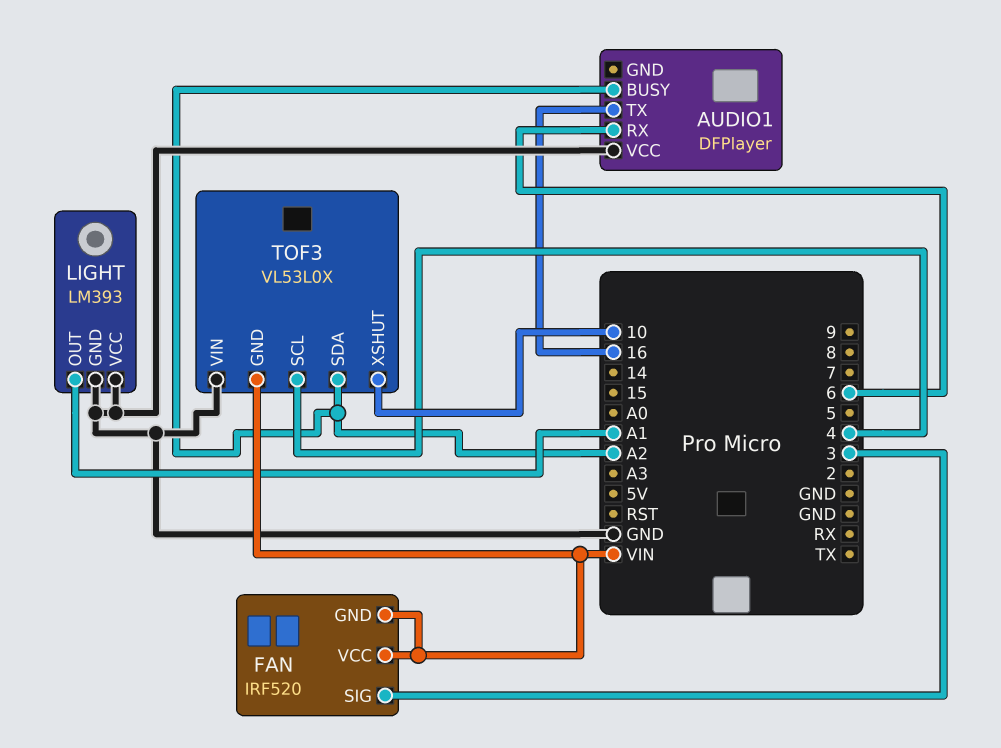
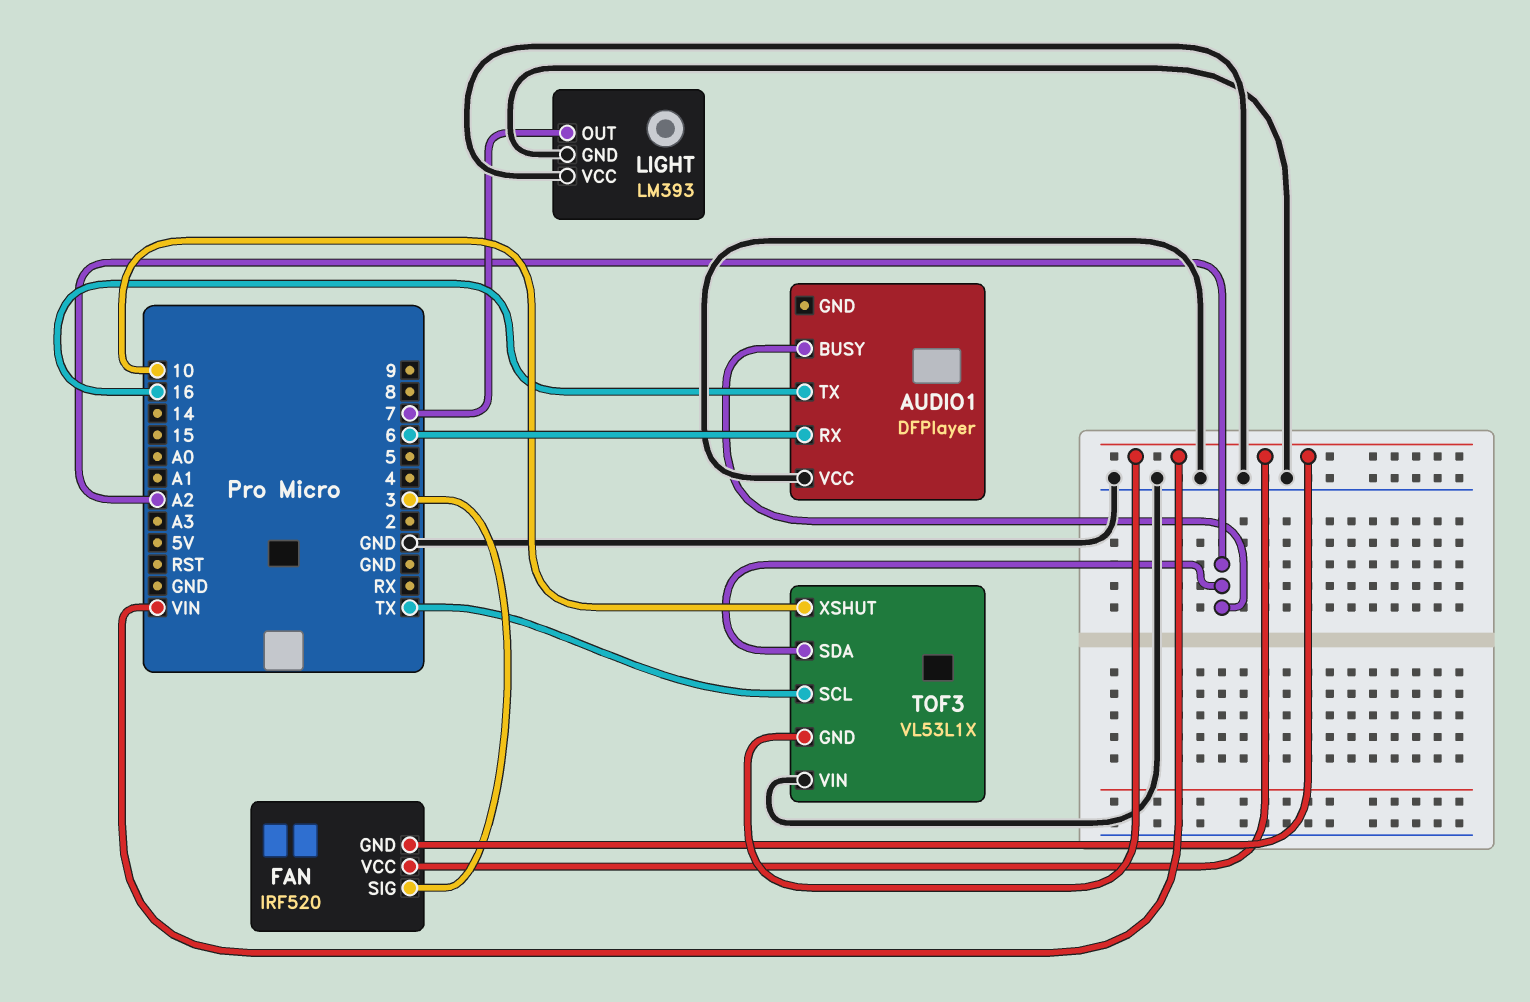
LIGHT pin OUT: A1 -> 7
TOF3: VL53L0X -> VL53L1X
TOF3 pin SCL: 4 -> TX

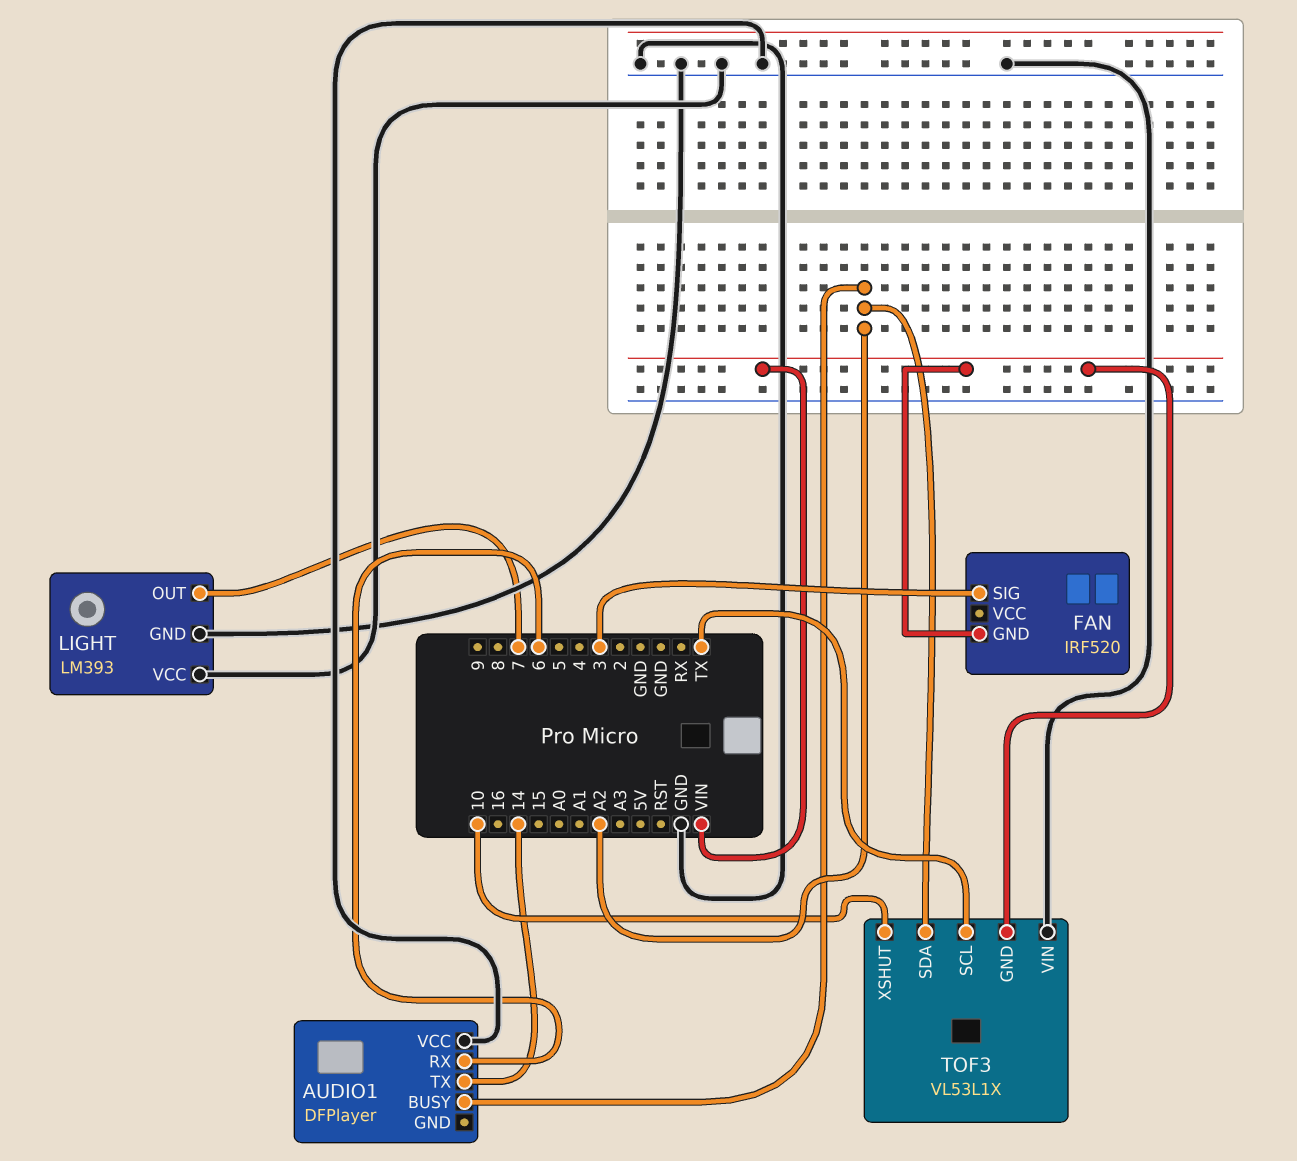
AUDIO1 pin TX: 16 -> 14
FAN pin VCC: VIN -> none

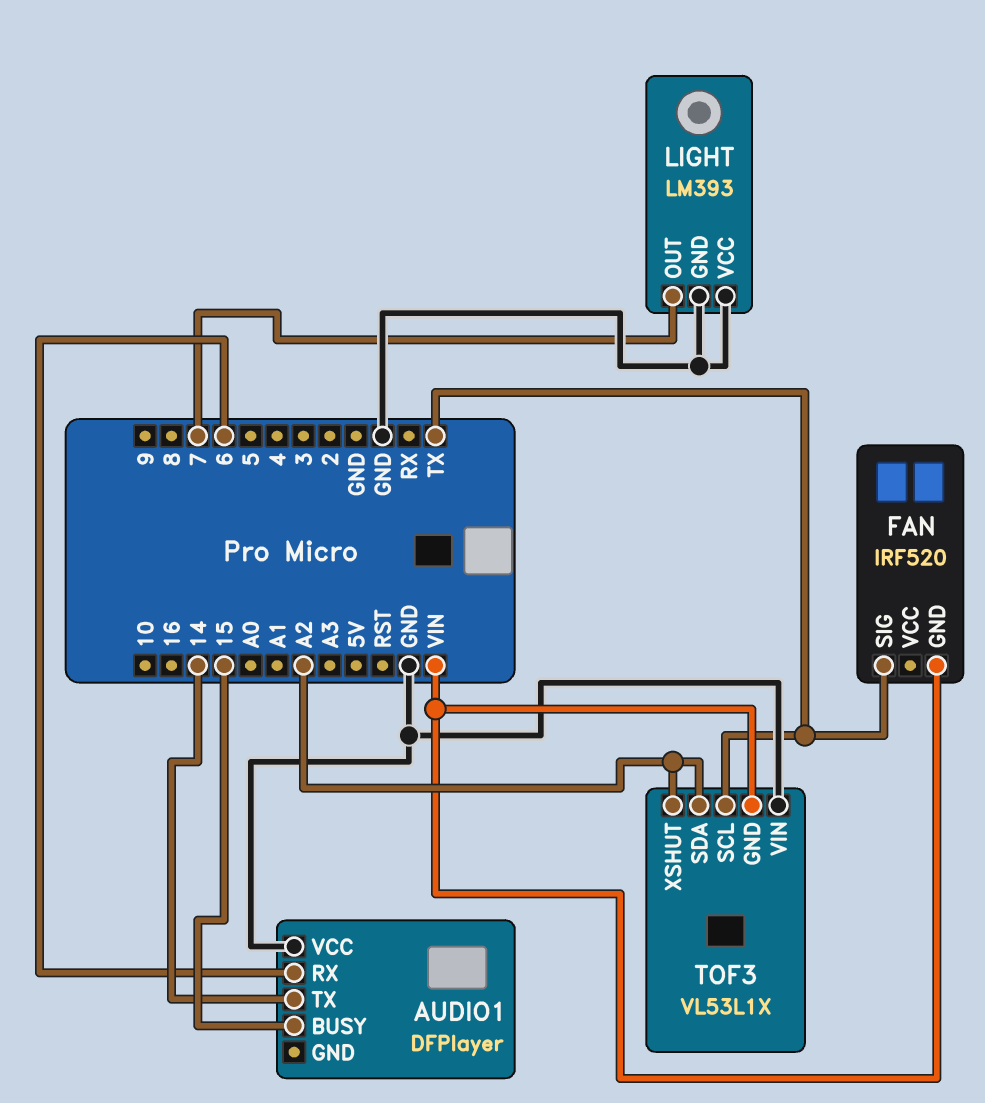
AUDIO1 pin BUSY: A2 -> 15
FAN pin SIG: 3 -> TX
TOF3 pin XSHUT: 10 -> A2

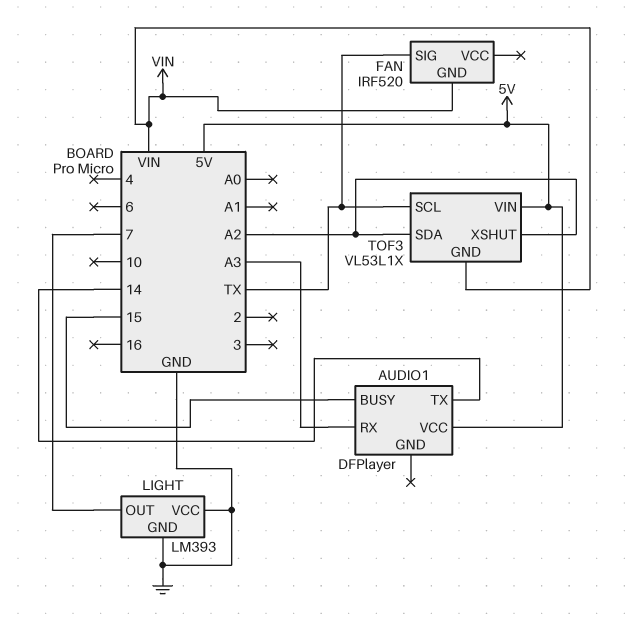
AUDIO1 pin RX: 6 -> A3
AUDIO1 pin VCC: GND -> 5V
TOF3 pin VIN: GND -> 5V

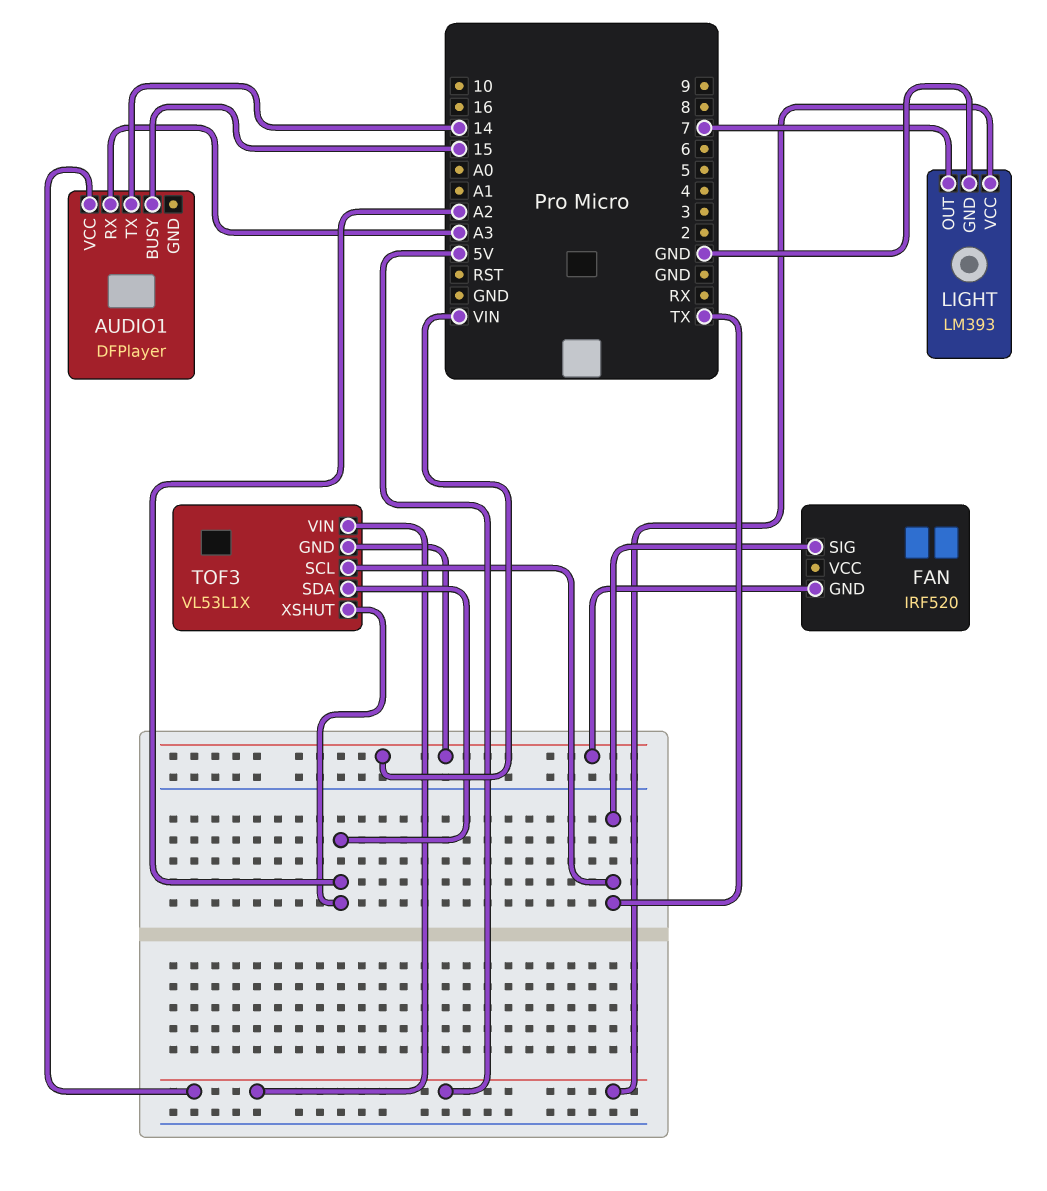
LIGHT pin VCC: GND -> 5V

